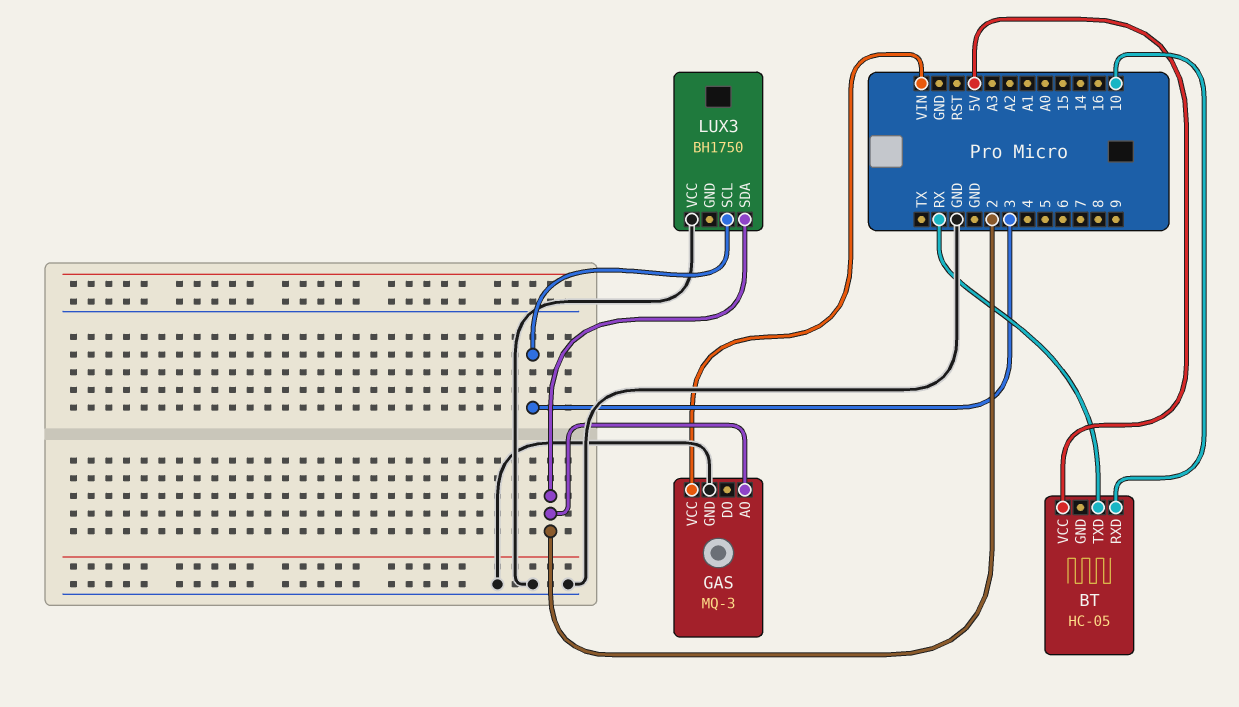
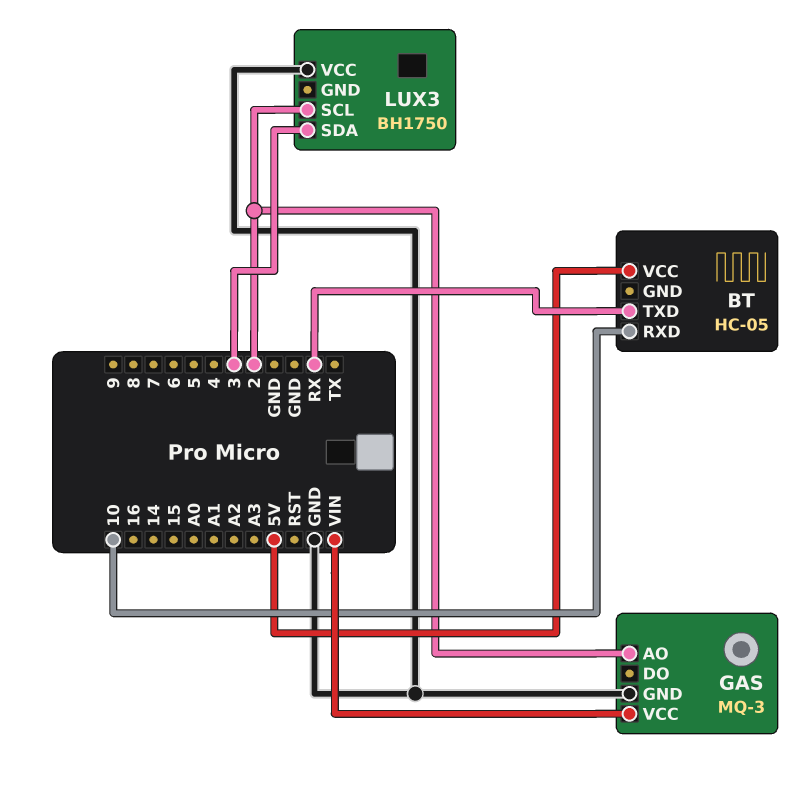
LUX3 pin SCL: 3 -> 2
LUX3 pin SDA: 2 -> 3

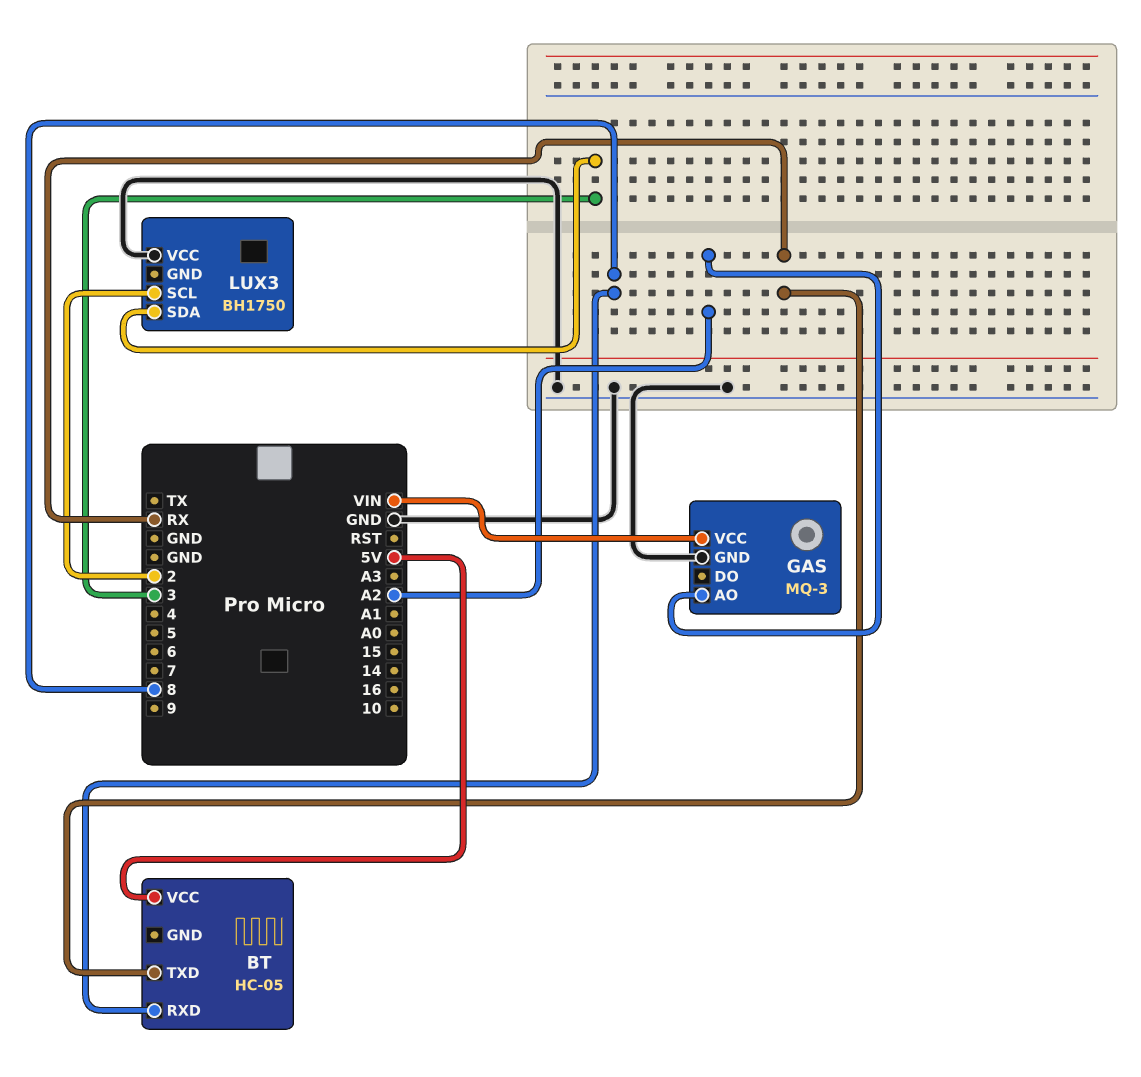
BT pin RXD: 10 -> 8
GAS pin AO: 2 -> A2

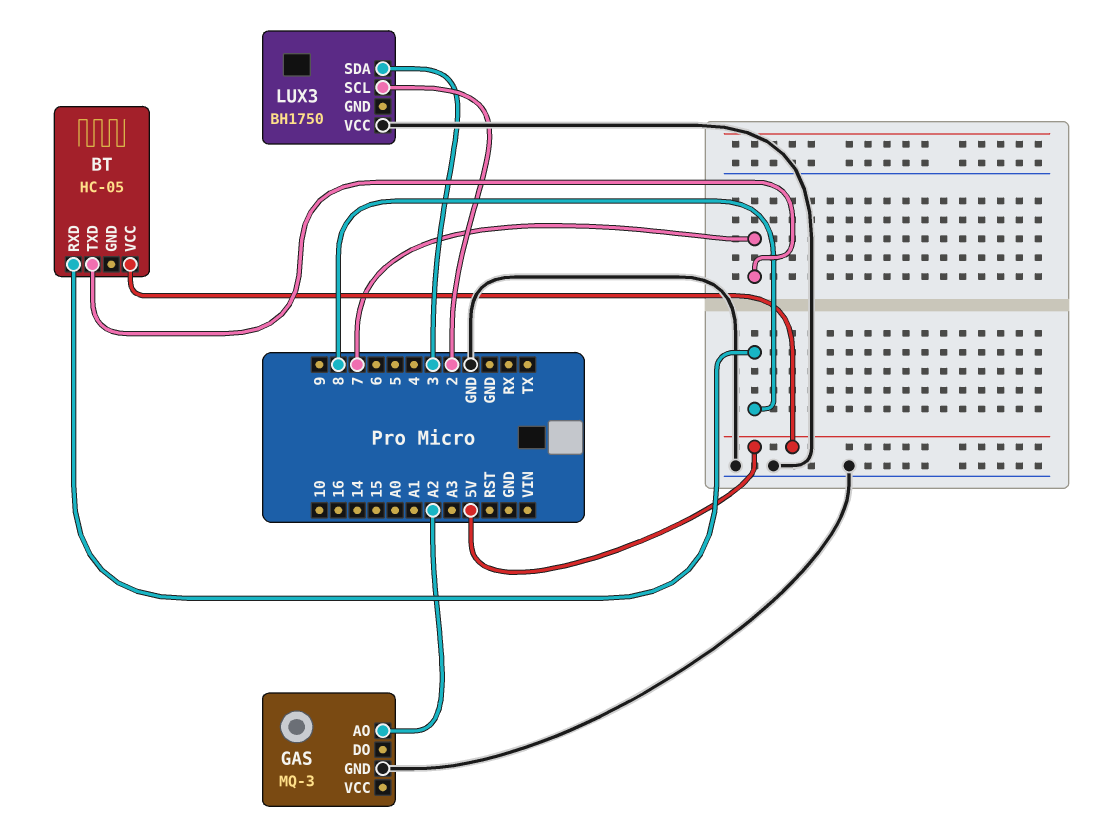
BT pin TXD: RX -> 7
GAS pin VCC: VIN -> none

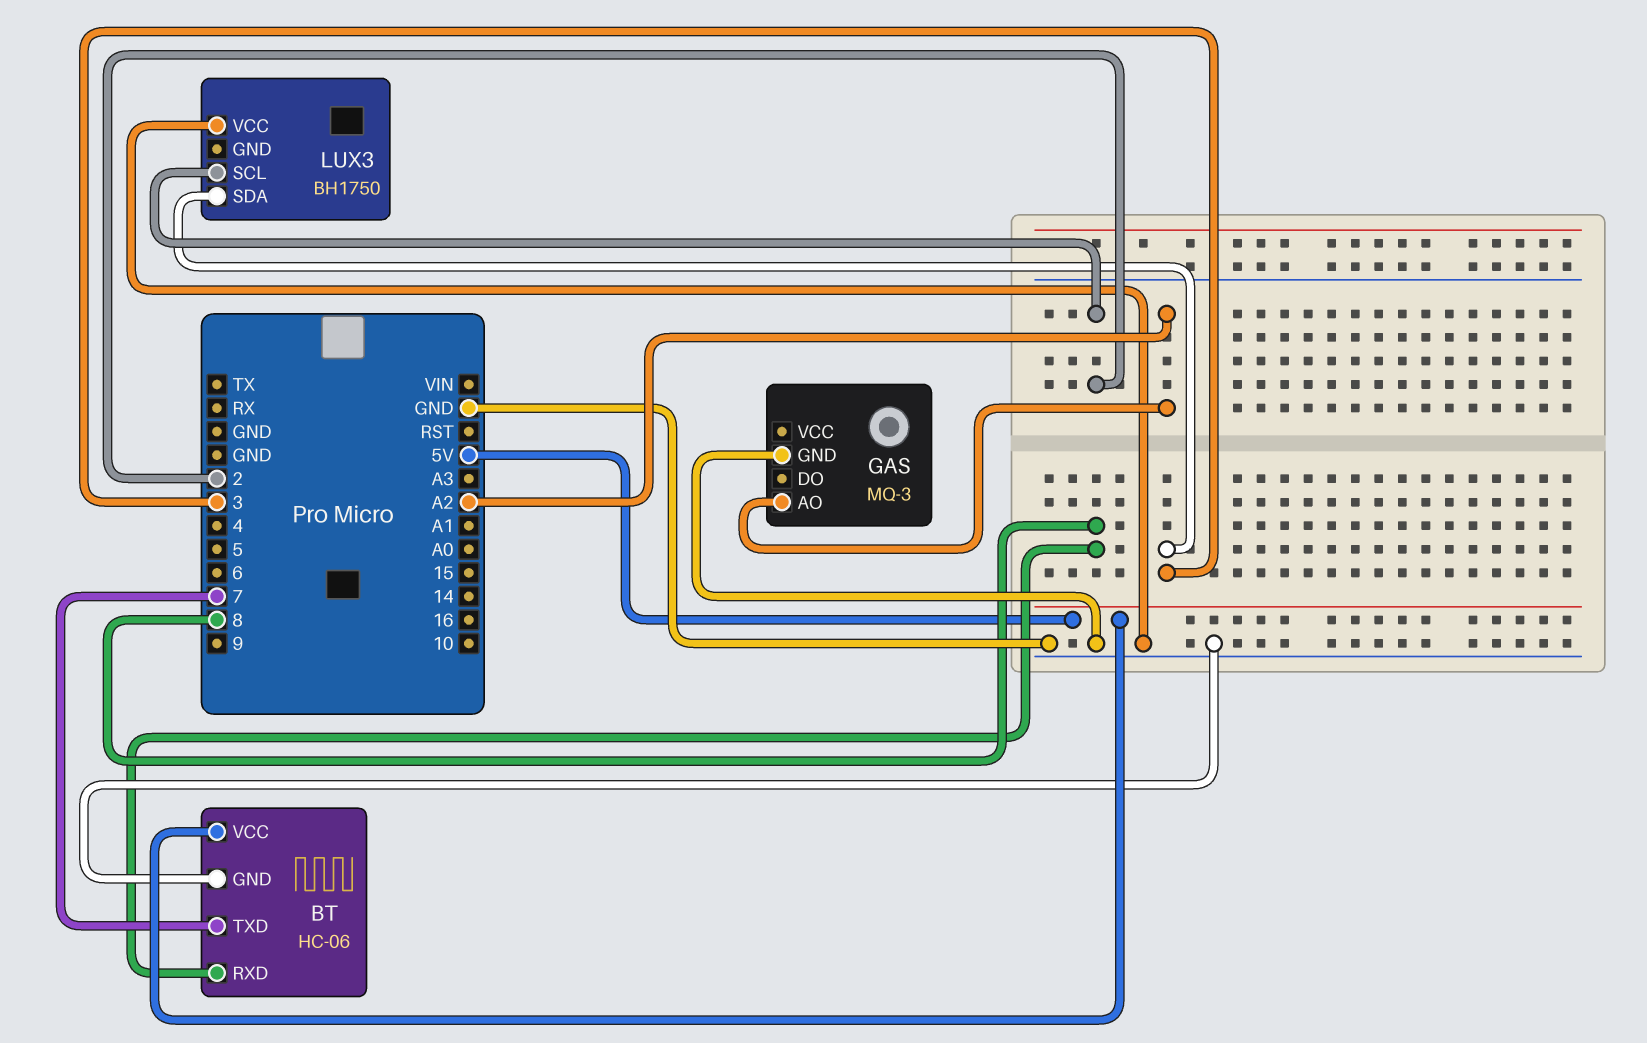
BT: HC-05 -> HC-06
BT pin GND: none -> GND

